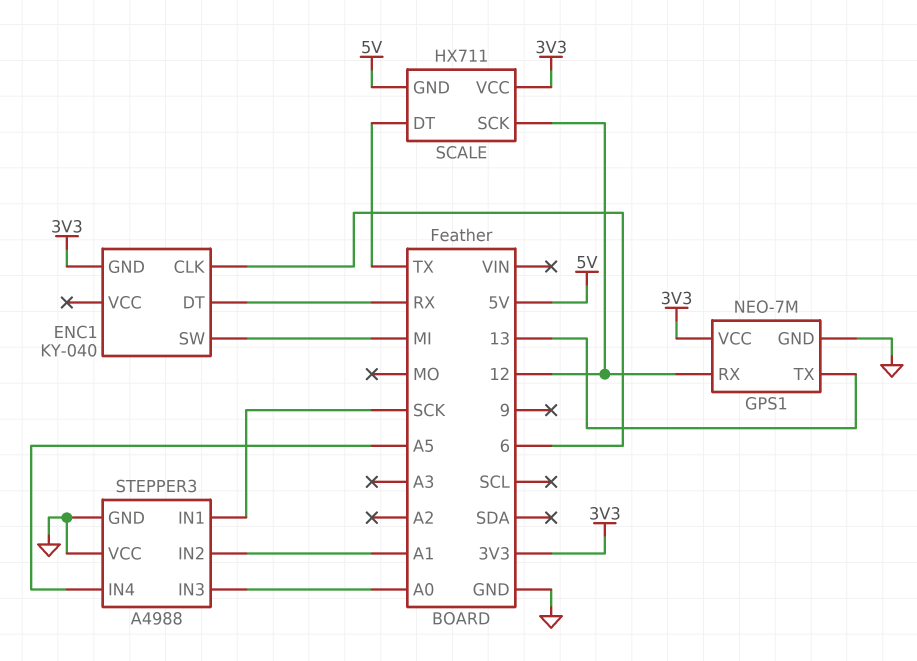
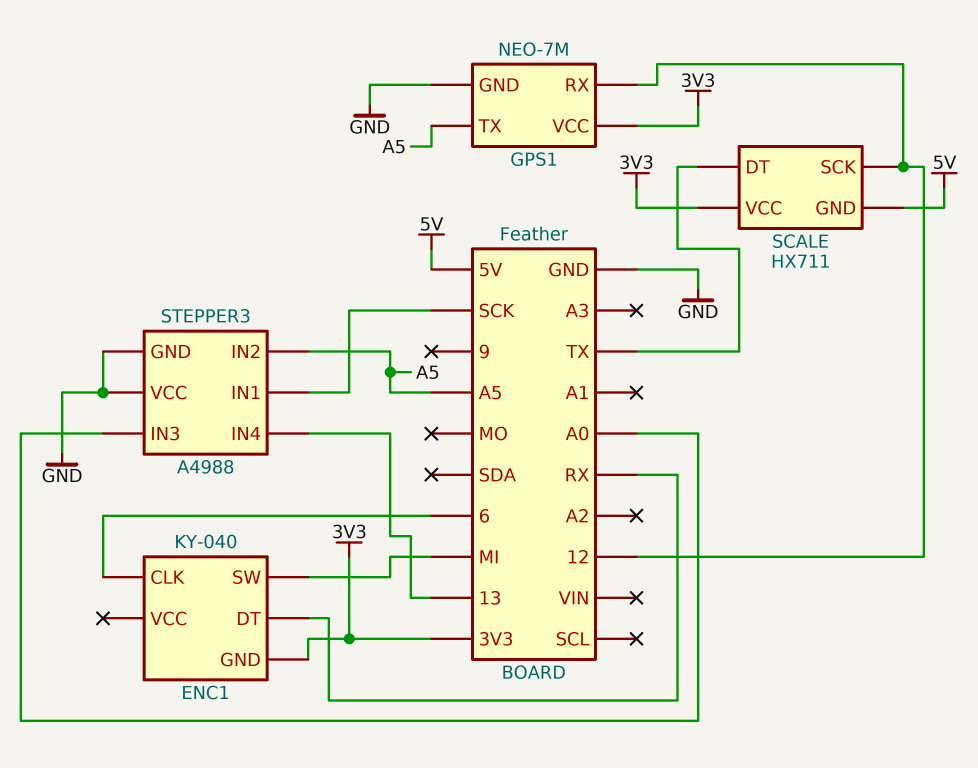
GPS1 pin TX: 13 -> A5
STEPPER3 pin IN2: A1 -> A5
STEPPER3 pin IN4: A5 -> 13

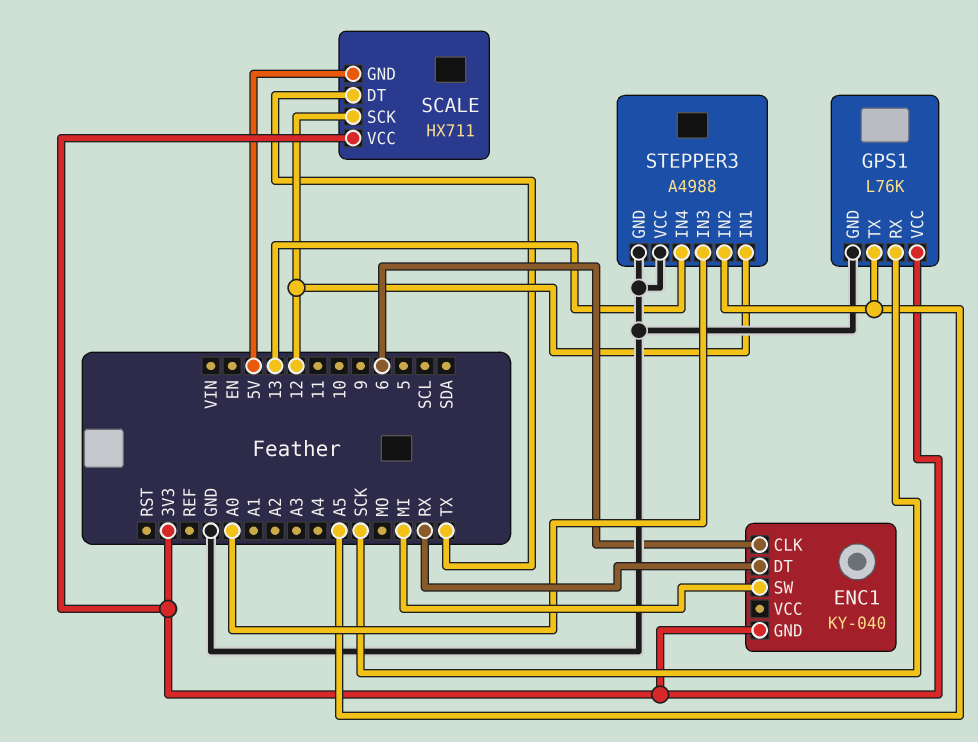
GPS1: NEO-7M -> L76K
GPS1 pin RX: 12 -> SCK
STEPPER3 pin IN1: SCK -> 12

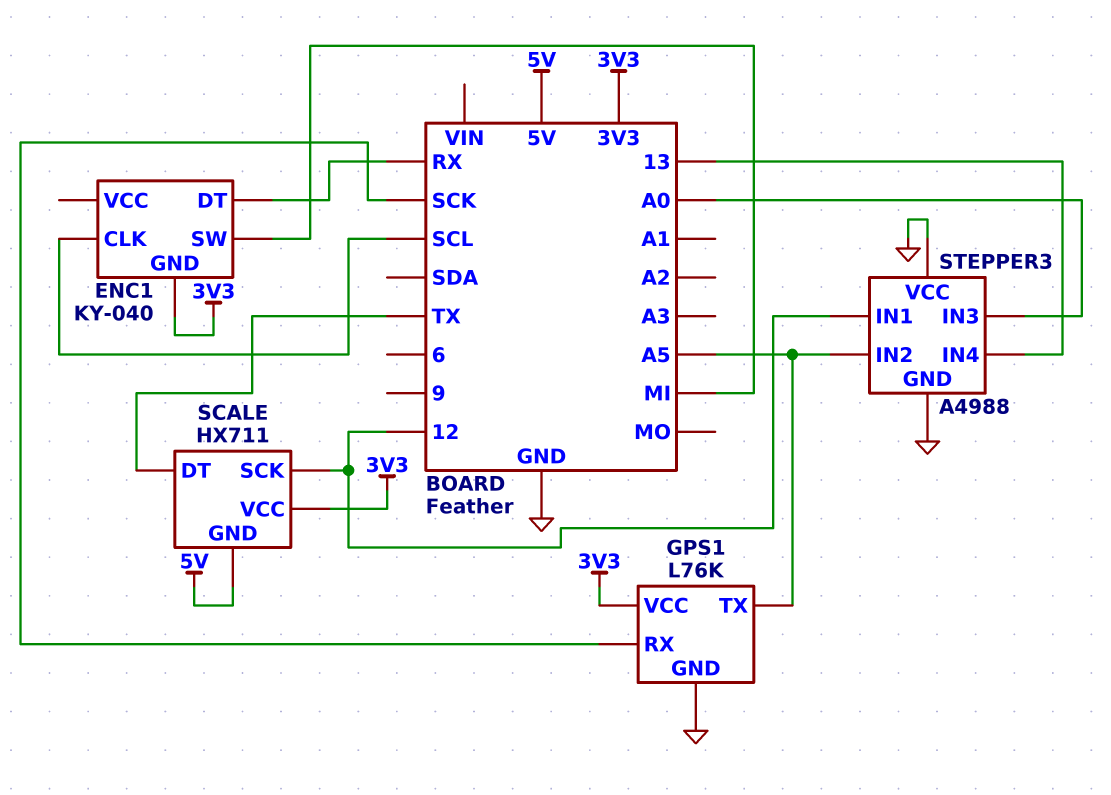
ENC1 pin CLK: 6 -> SCL

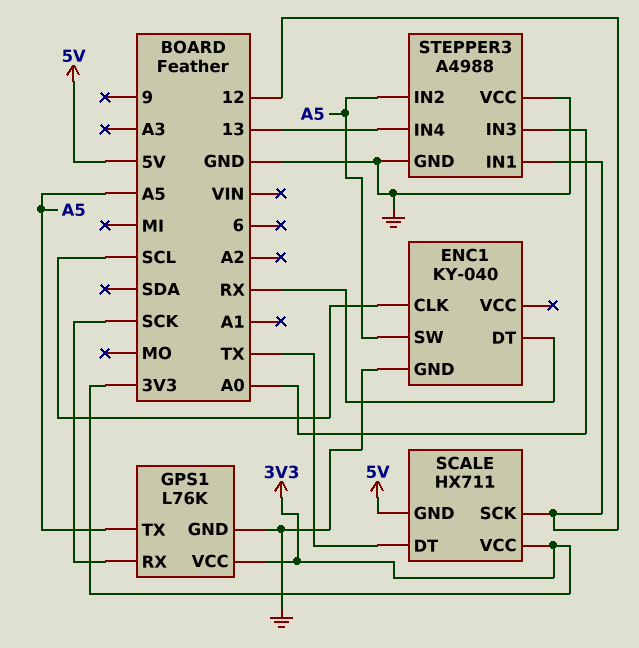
ENC1 pin GND: 3V3 -> GND
ENC1 pin SW: MI -> A5

